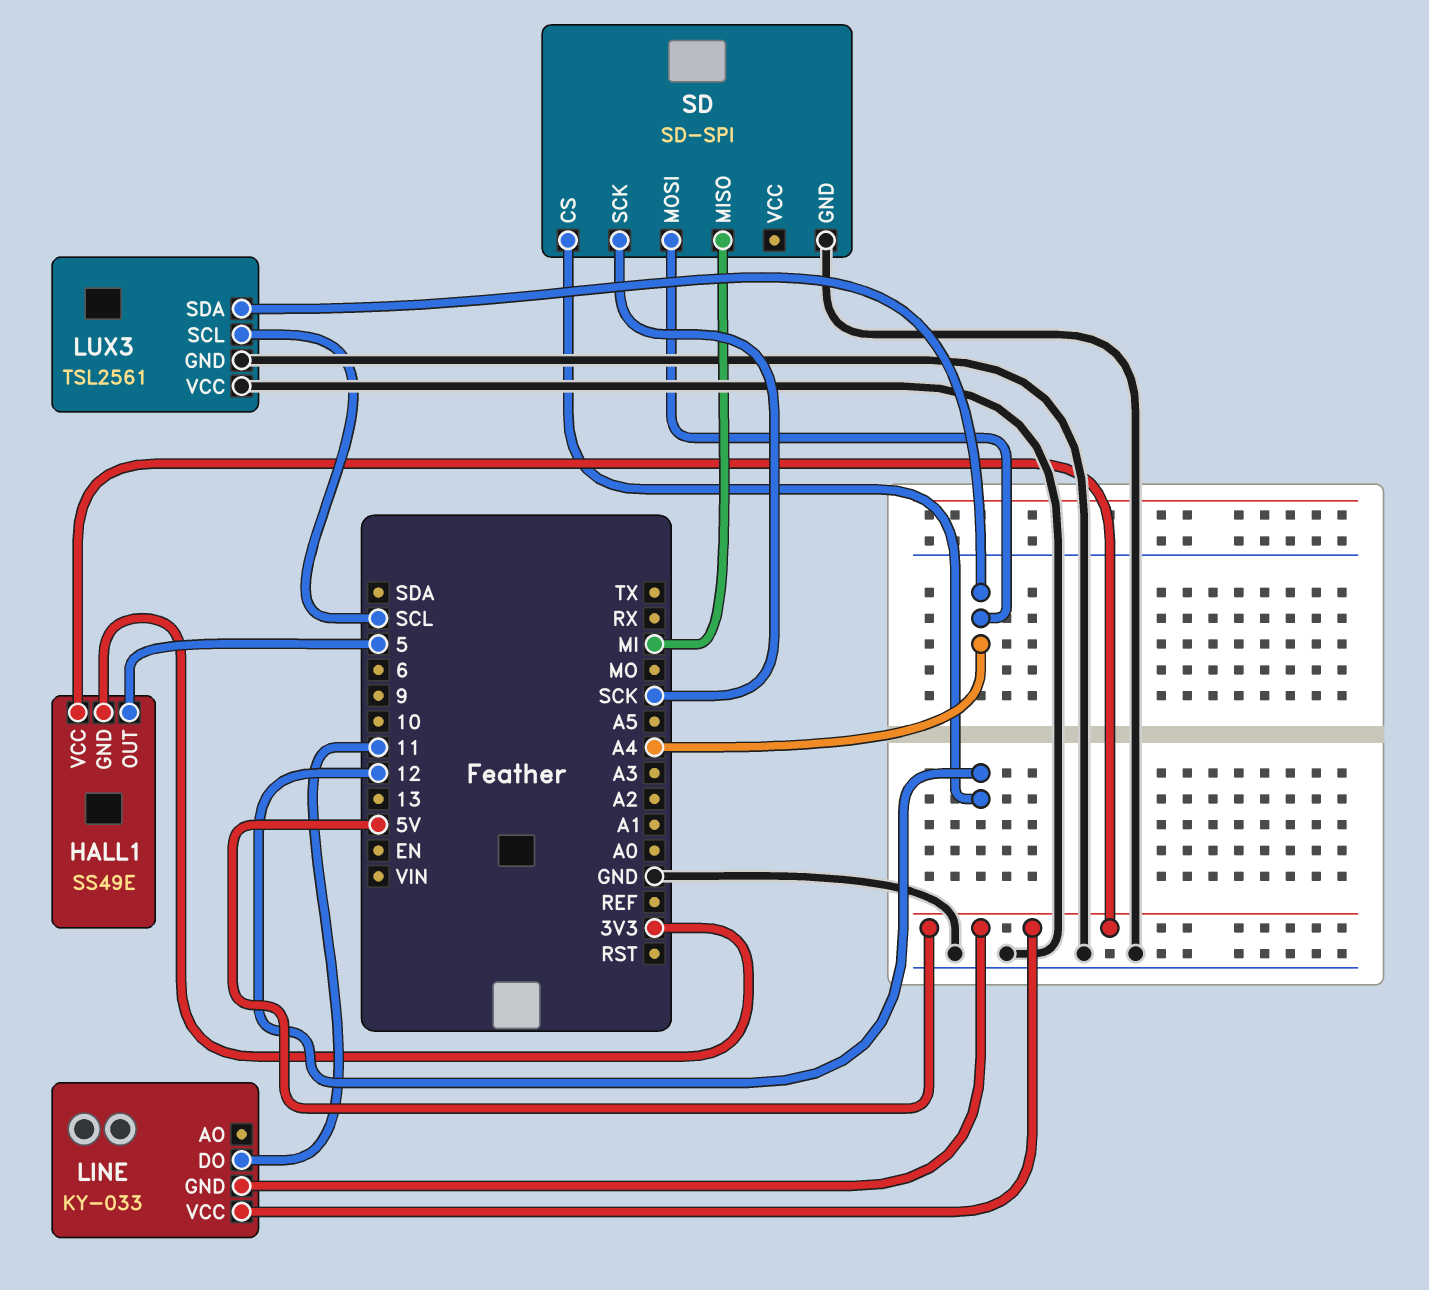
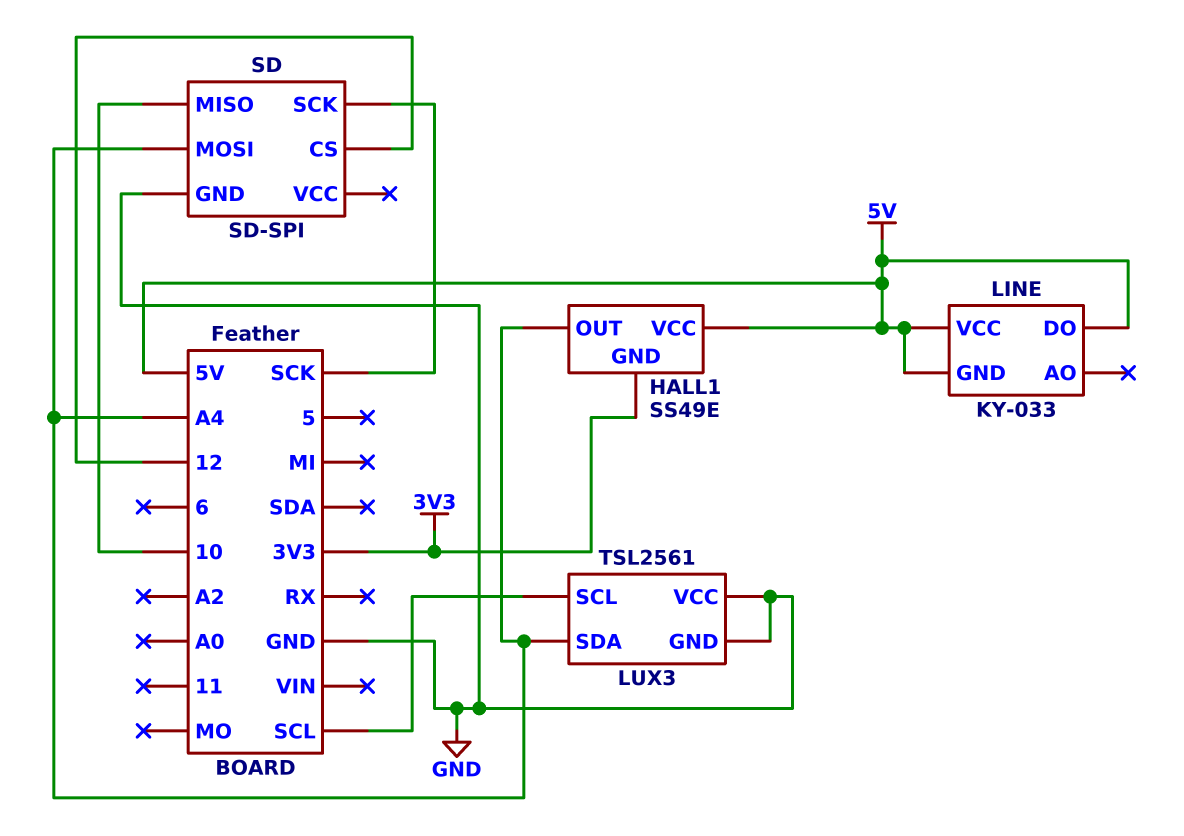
HALL1 pin OUT: 5 -> A4
LINE pin DO: 11 -> 5V
SD pin MISO: MI -> 10

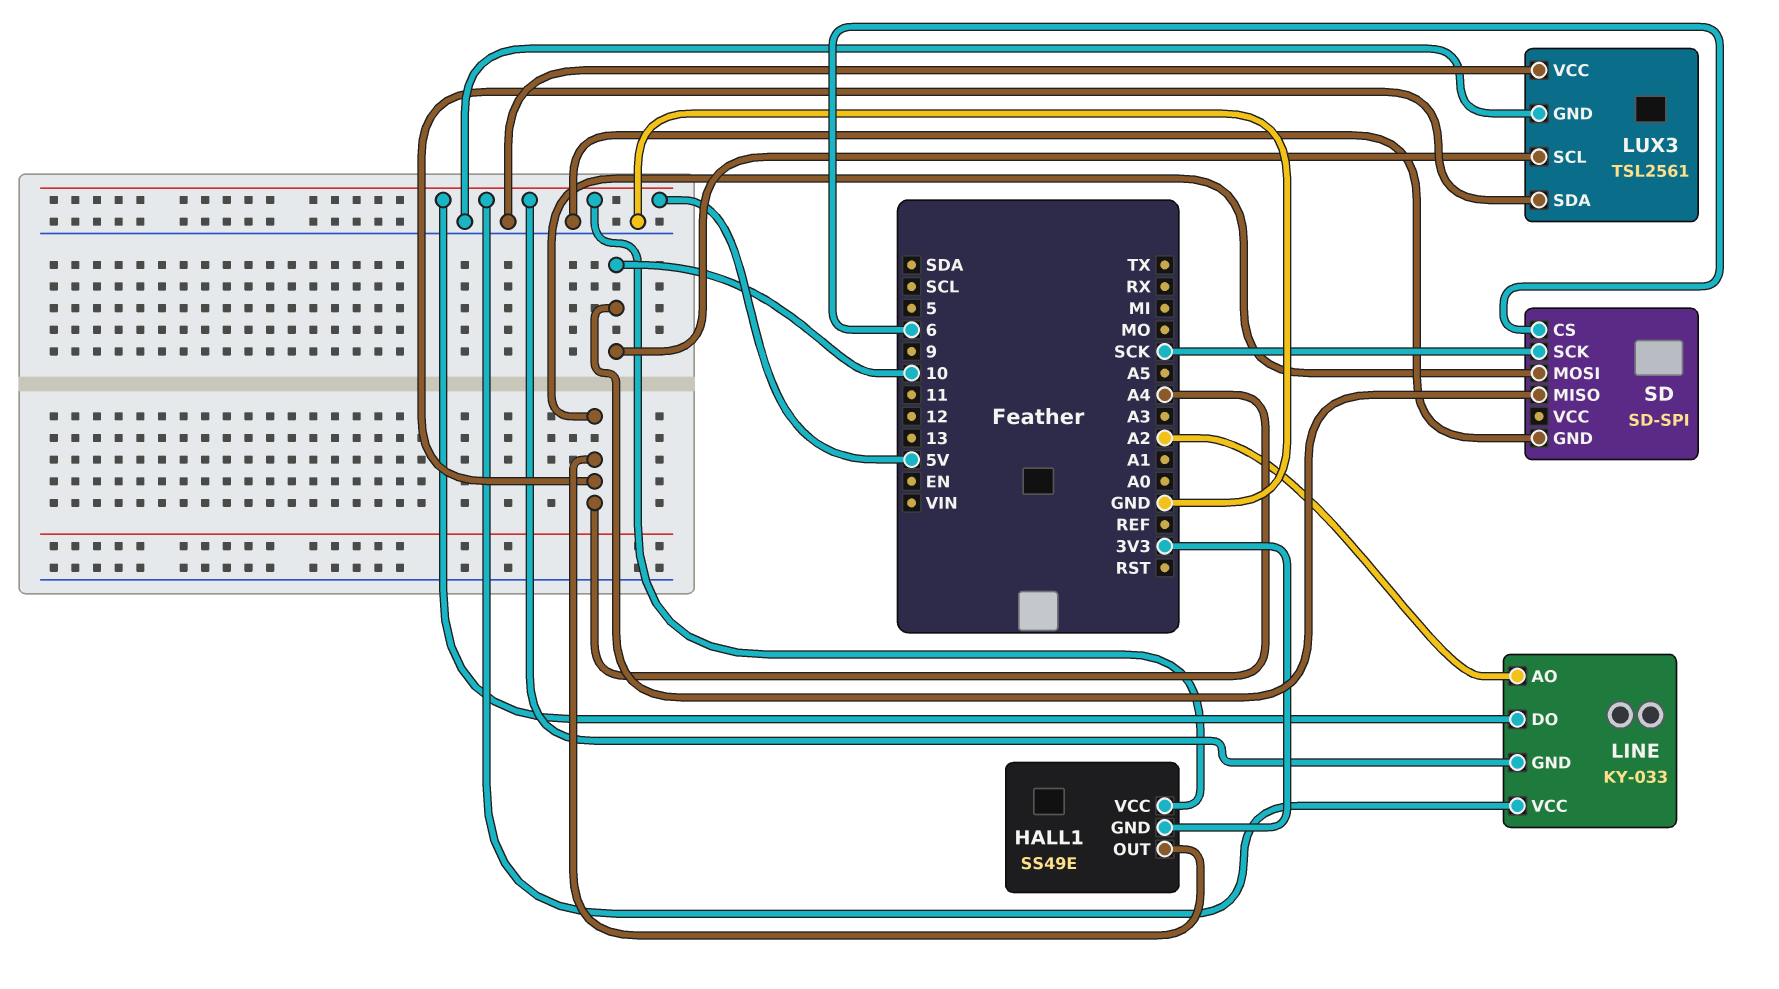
LINE pin AO: none -> A2
LUX3 pin SCL: SCL -> 10
SD pin CS: 12 -> 6

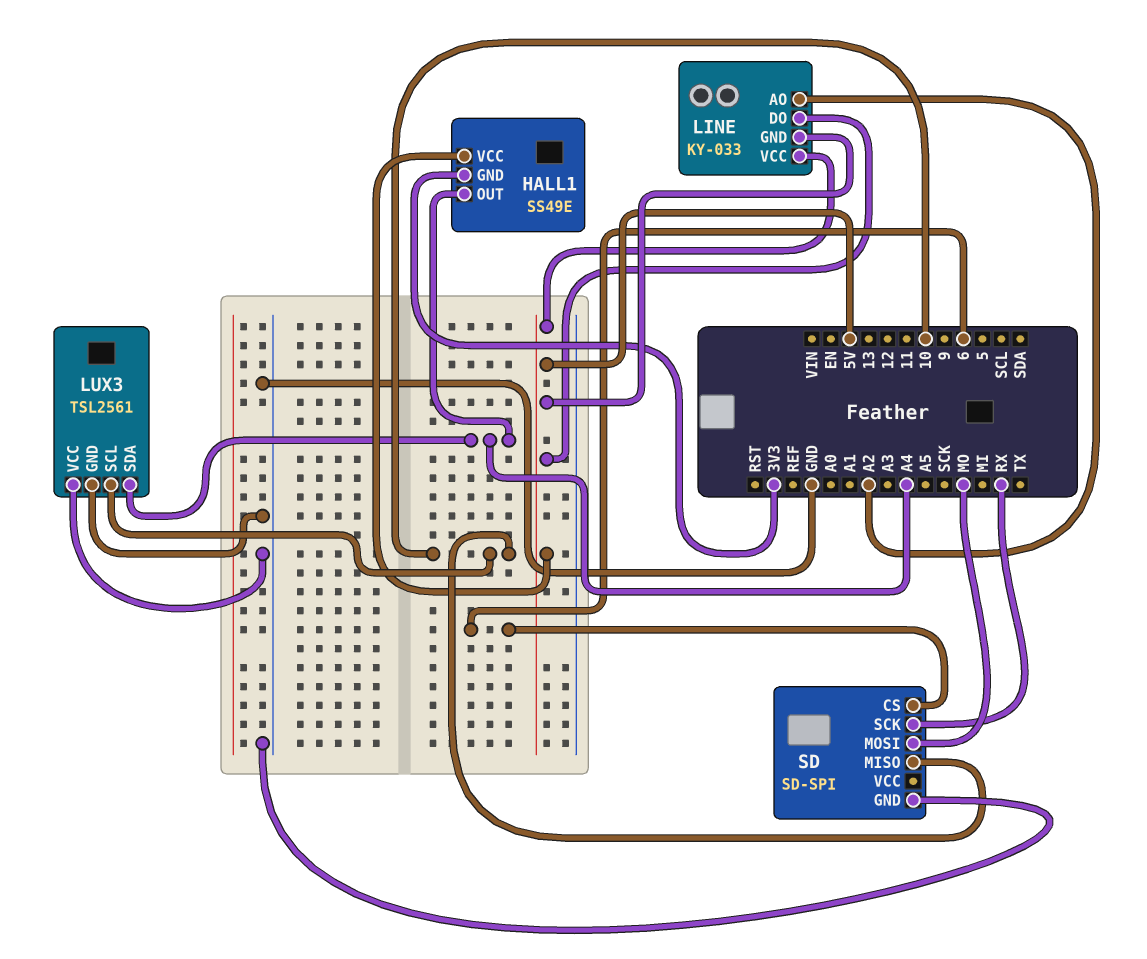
SD pin MOSI: A4 -> MO
SD pin SCK: SCK -> RX

